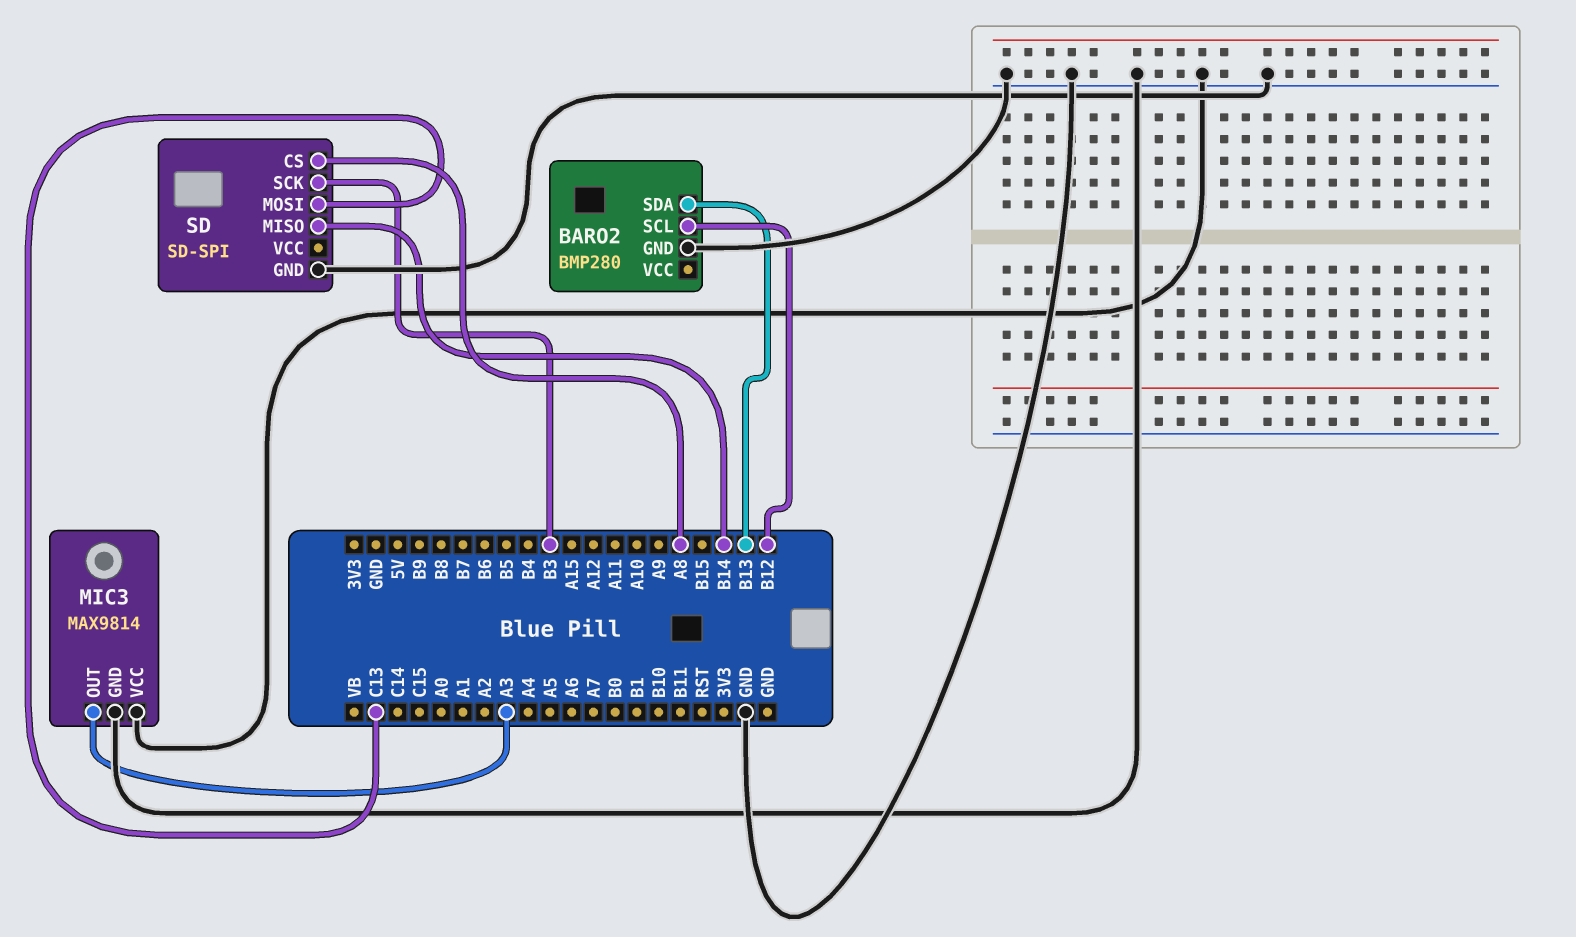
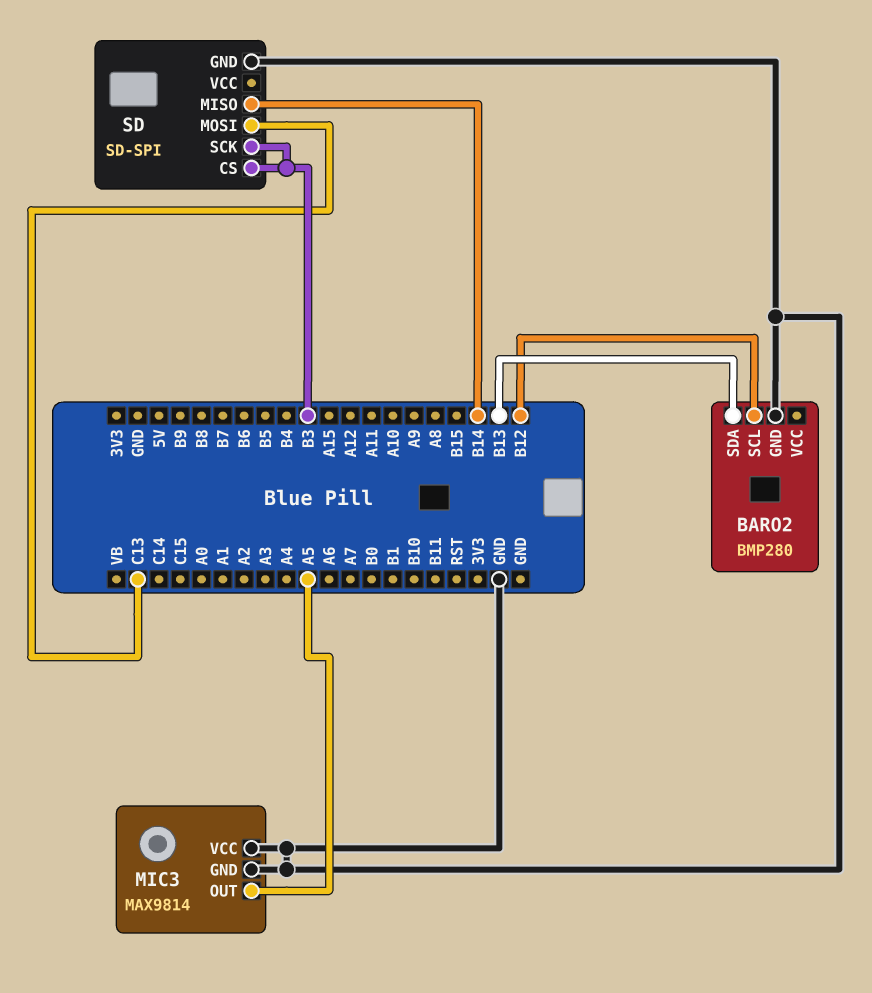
MIC3 pin OUT: A3 -> A5
SD pin CS: A8 -> B3

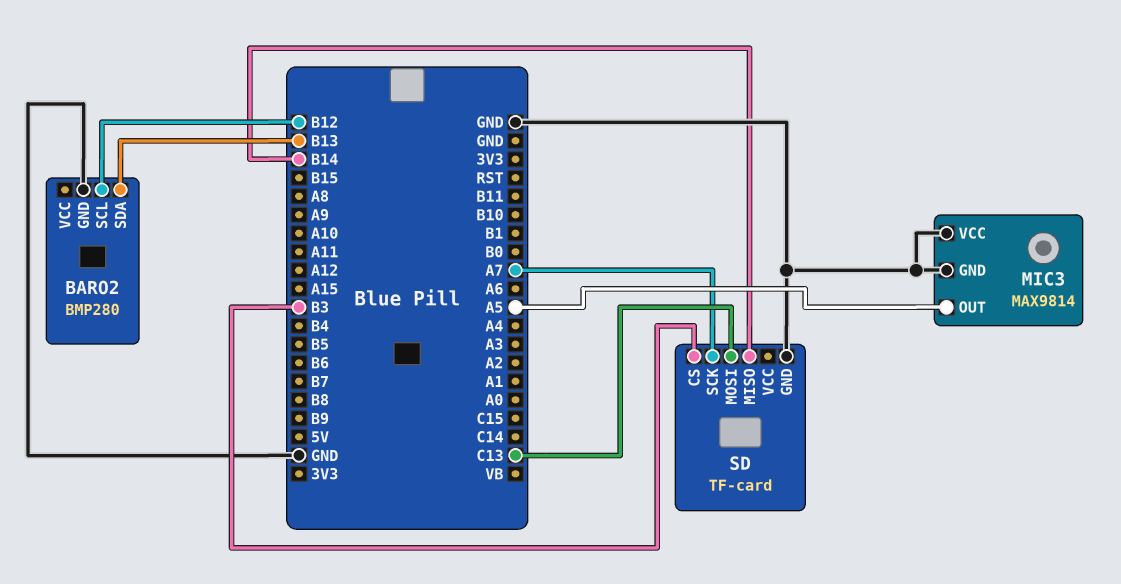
SD: SD-SPI -> TF-card
SD pin SCK: B3 -> A7

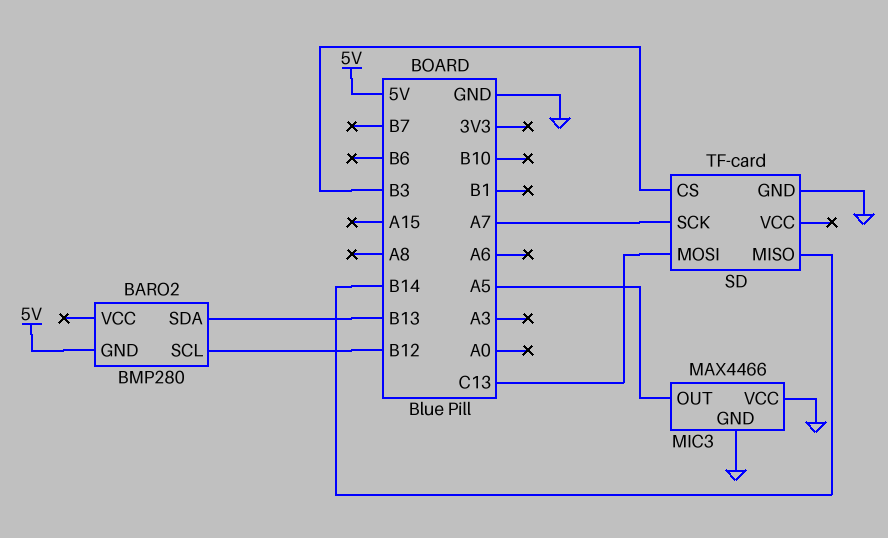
BARO2 pin GND: GND -> 5V
MIC3: MAX9814 -> MAX4466

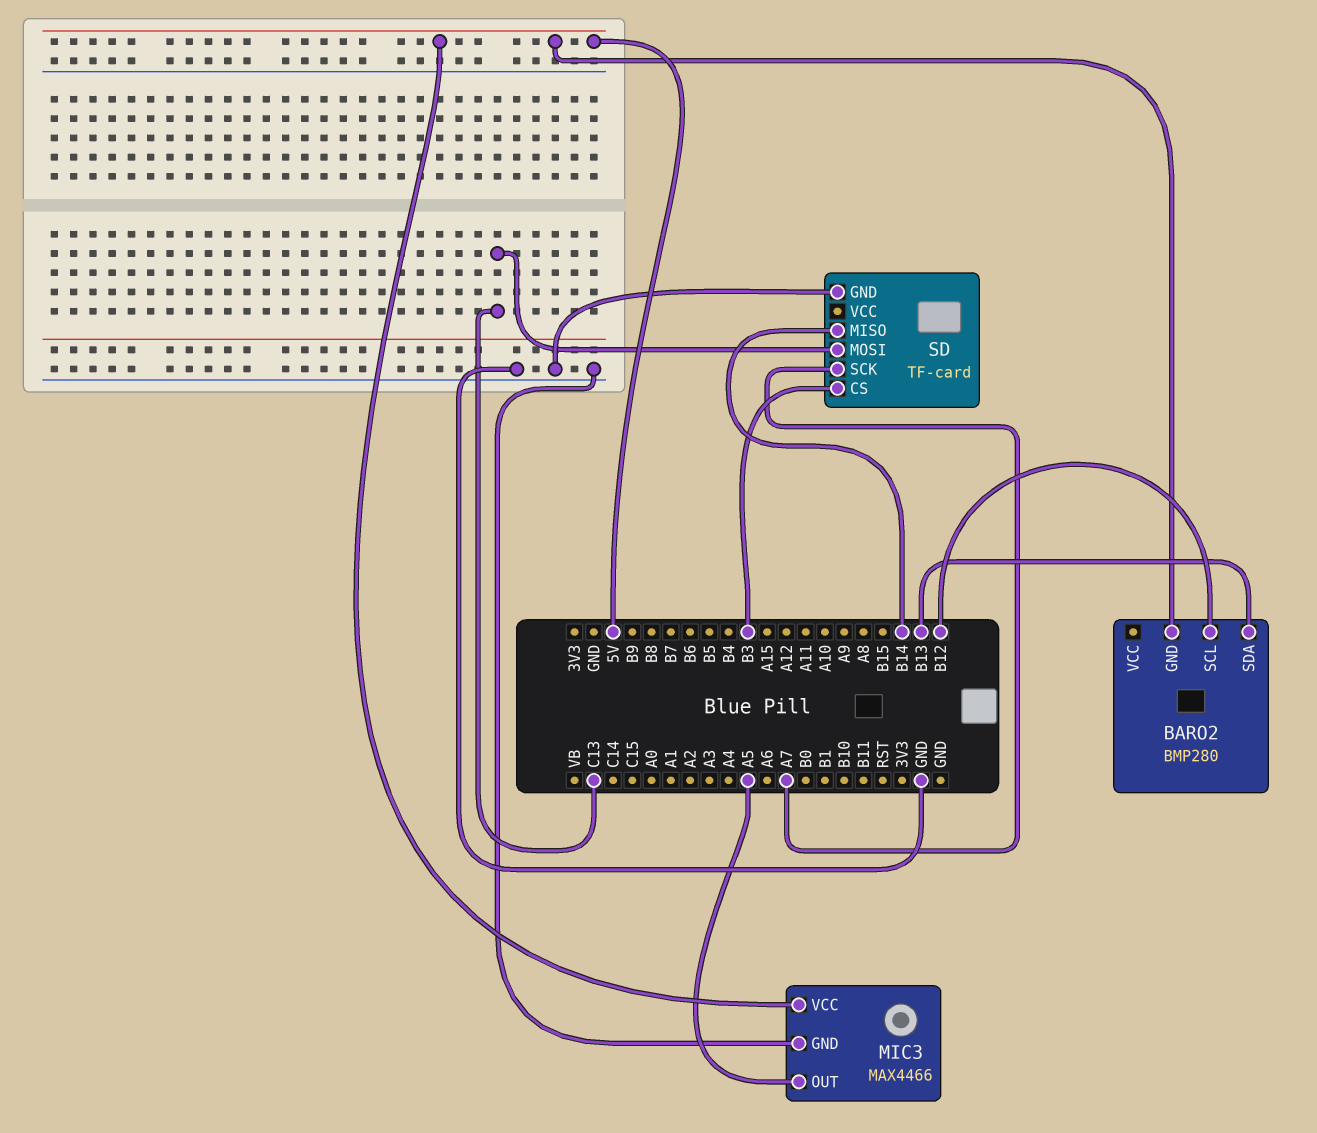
MIC3 pin VCC: GND -> 5V

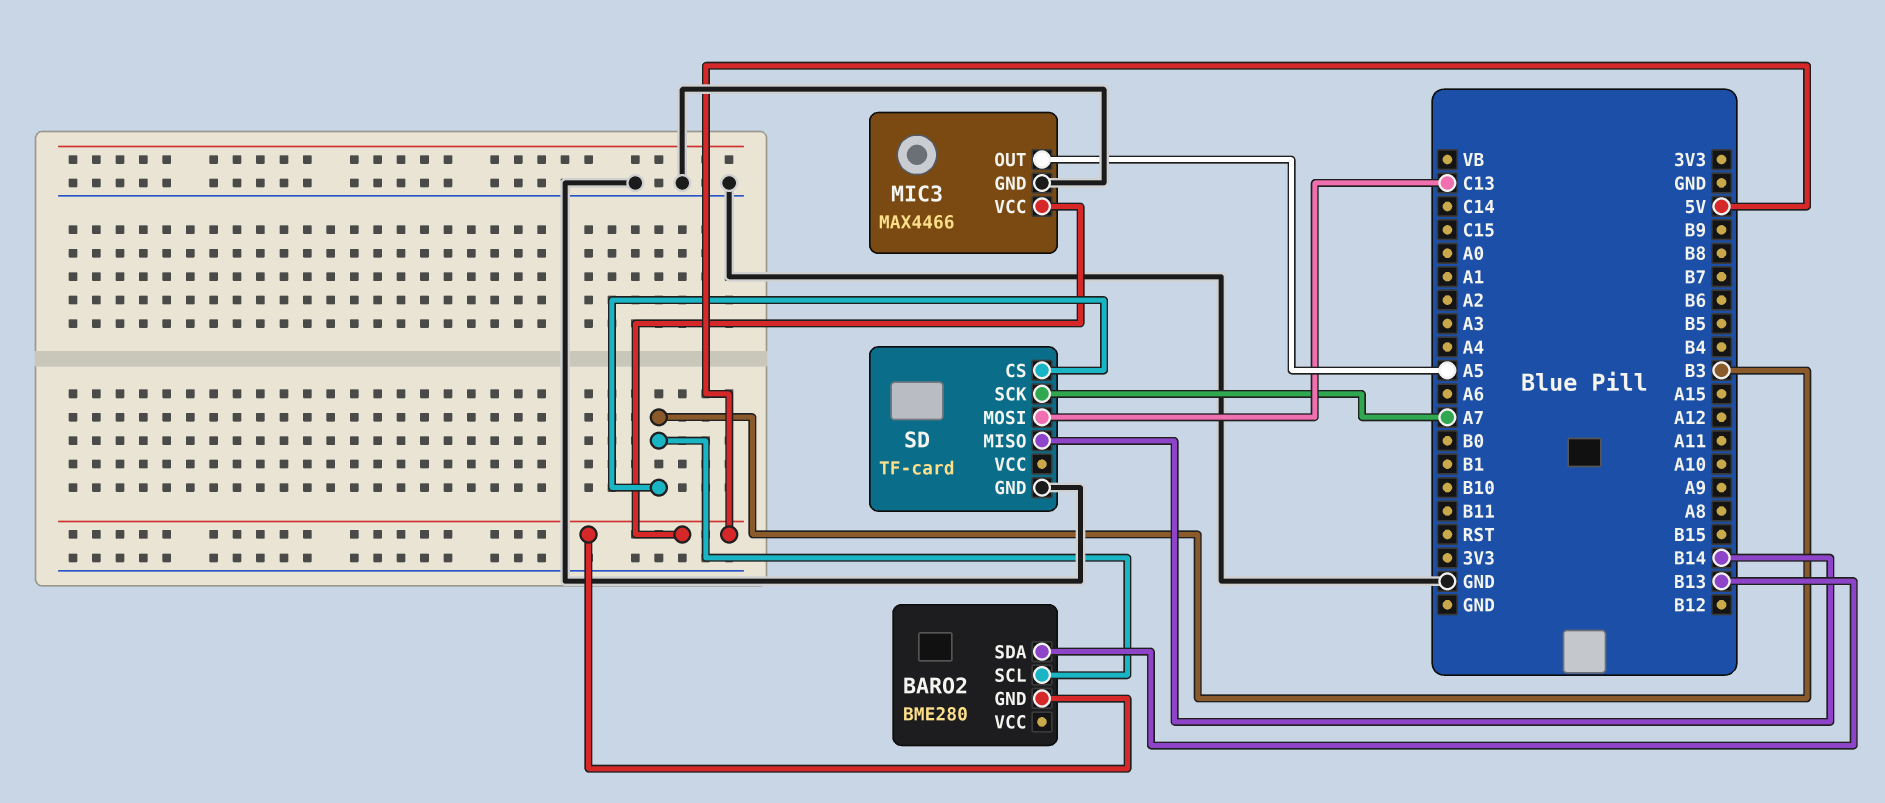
BARO2: BMP280 -> BME280
BARO2 pin SCL: B12 -> B3

